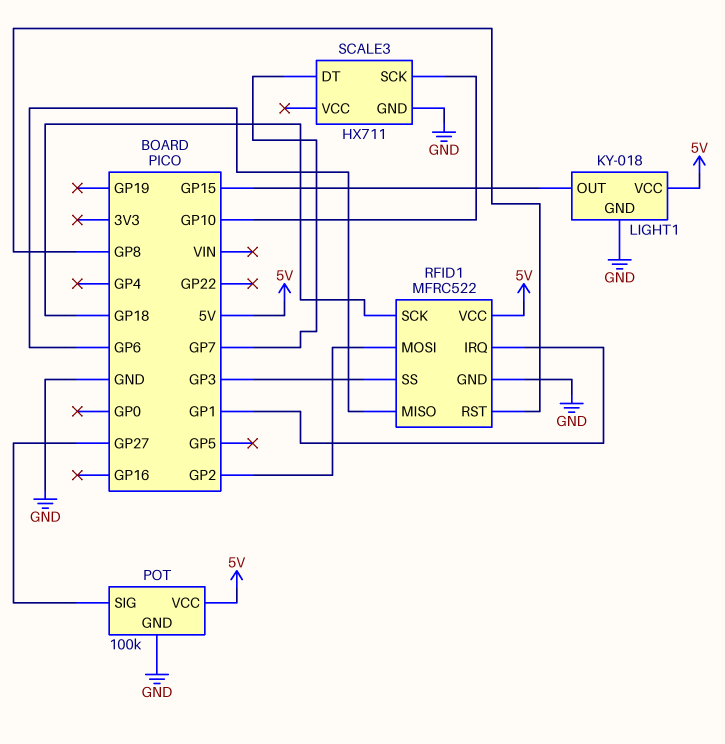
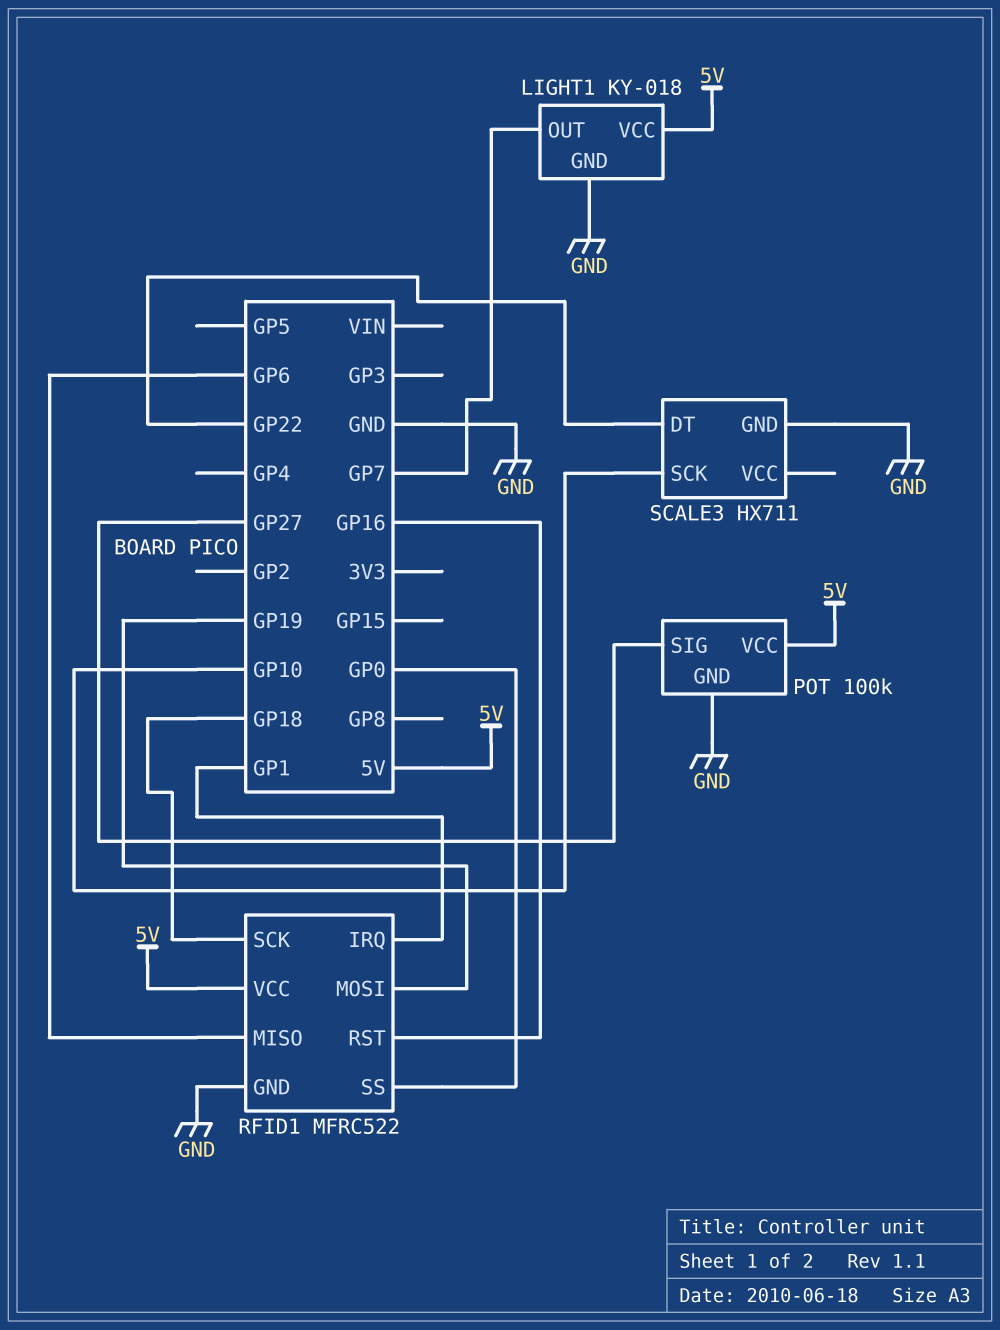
LIGHT1 pin OUT: GP15 -> GP7
RFID1 pin MOSI: GP2 -> GP19
RFID1 pin RST: GP8 -> GP16
RFID1 pin SS: GP3 -> GP0
SCALE3 pin DT: GP7 -> GP22

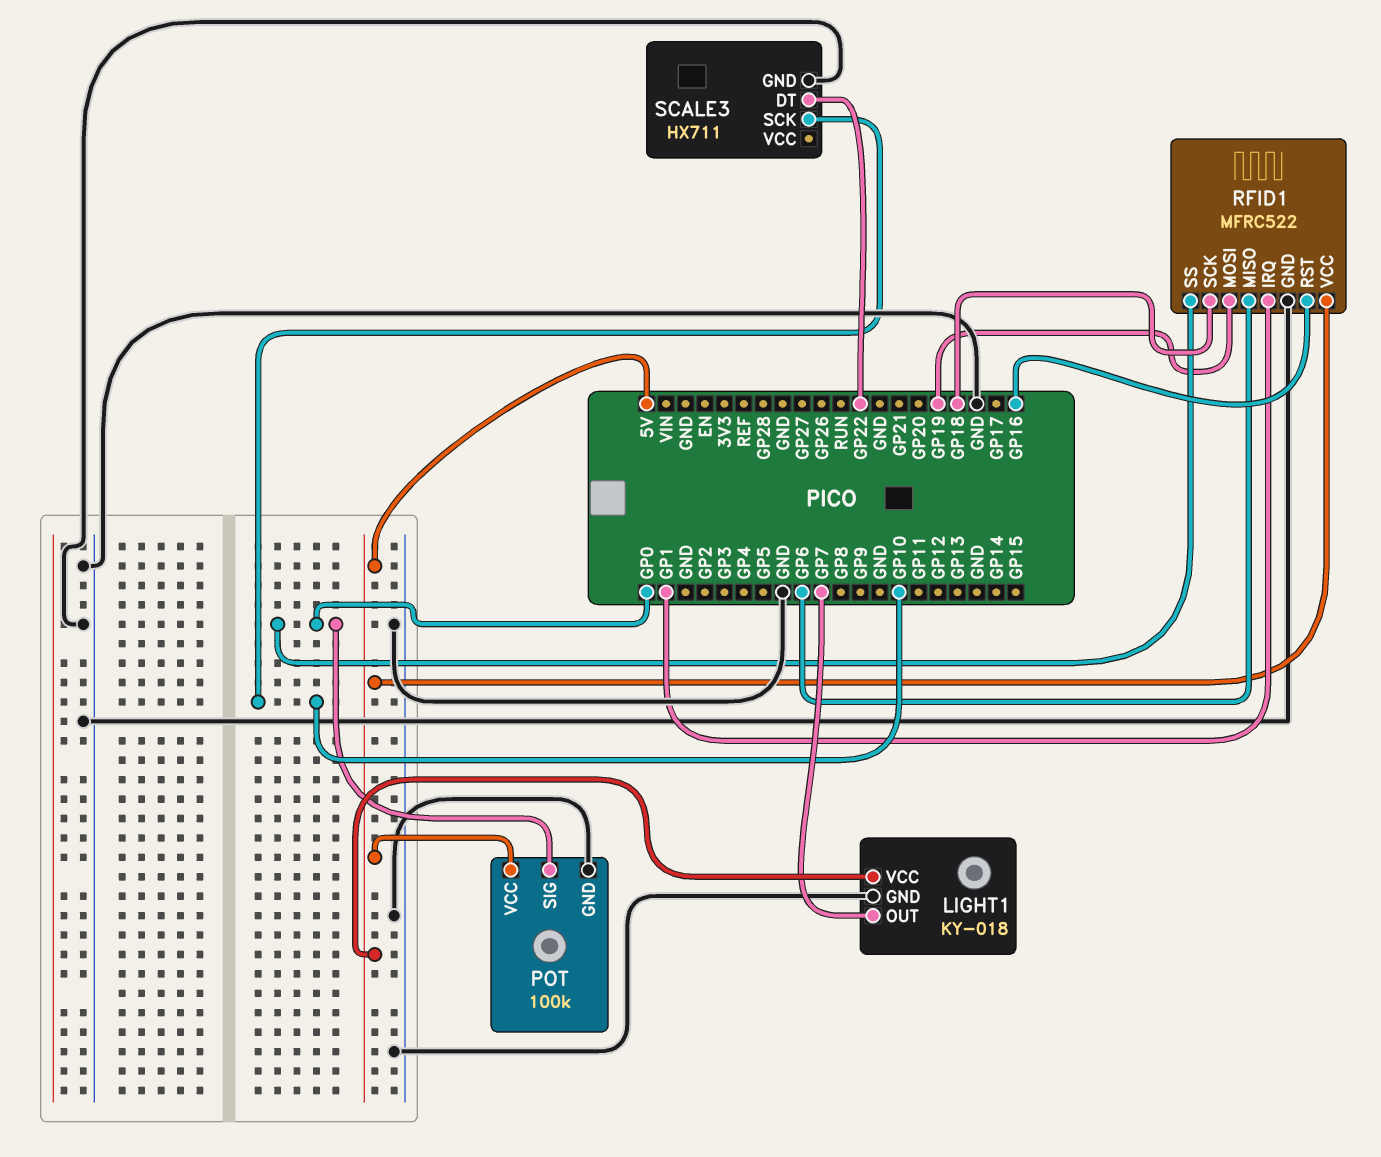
POT pin SIG: GP27 -> GP0

